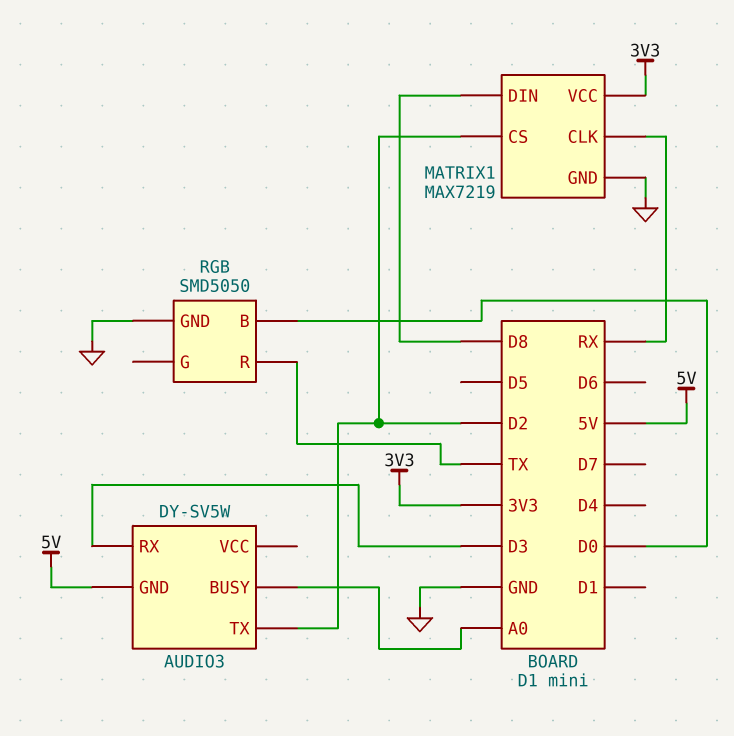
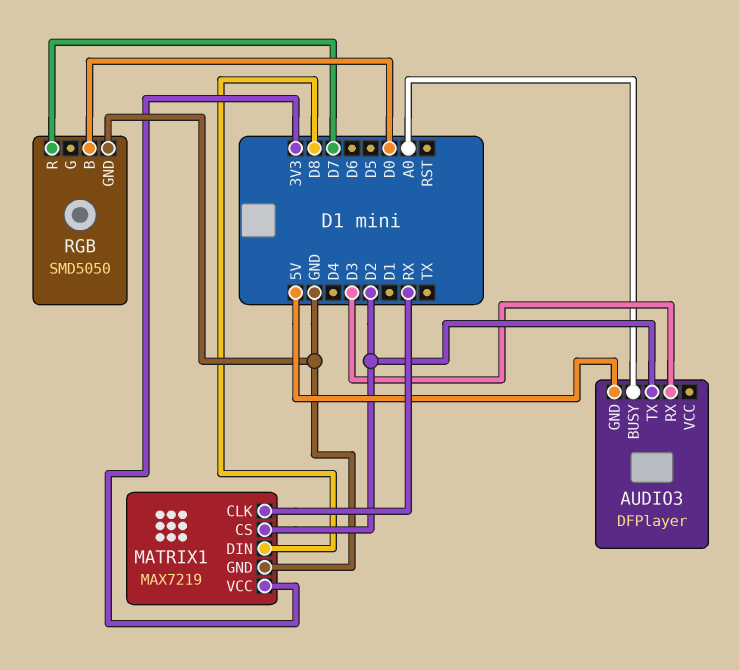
AUDIO3: DY-SV5W -> DFPlayer
RGB pin R: TX -> D7

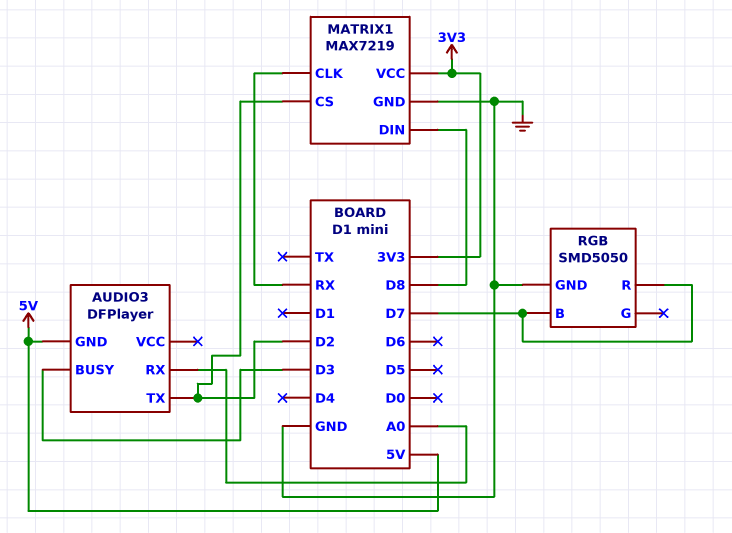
AUDIO3 pin BUSY: A0 -> D3
AUDIO3 pin RX: D3 -> A0
RGB pin B: D0 -> D7

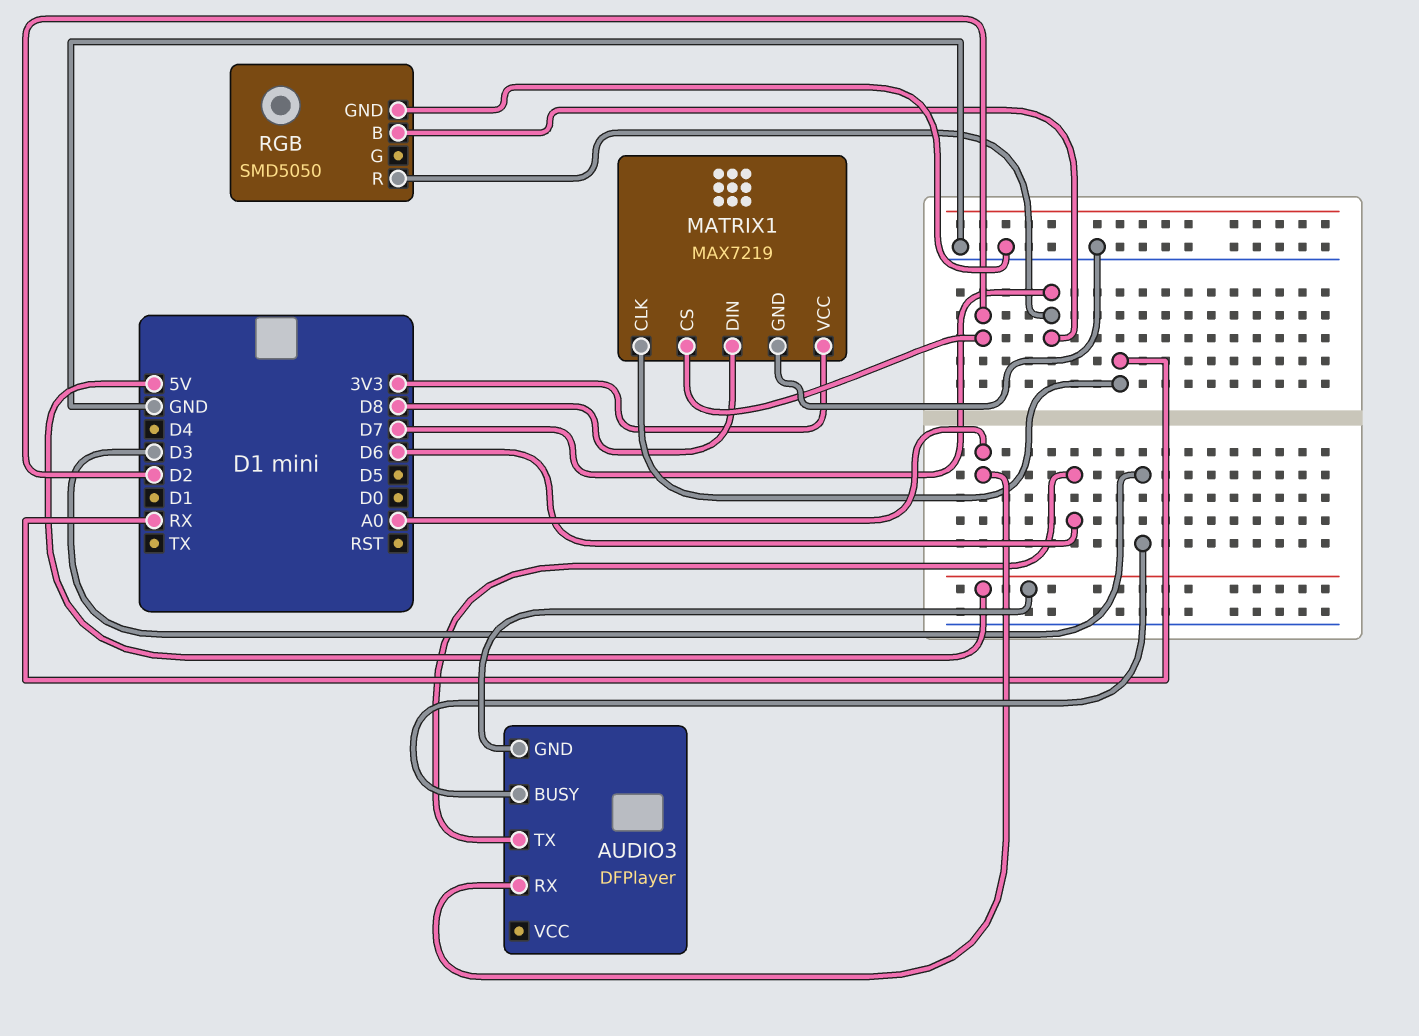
AUDIO3 pin TX: D2 -> D6

